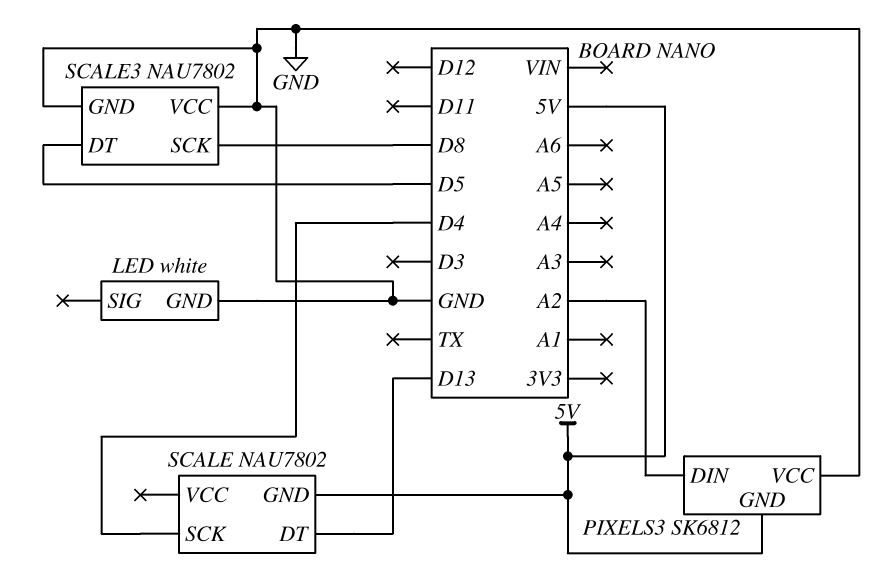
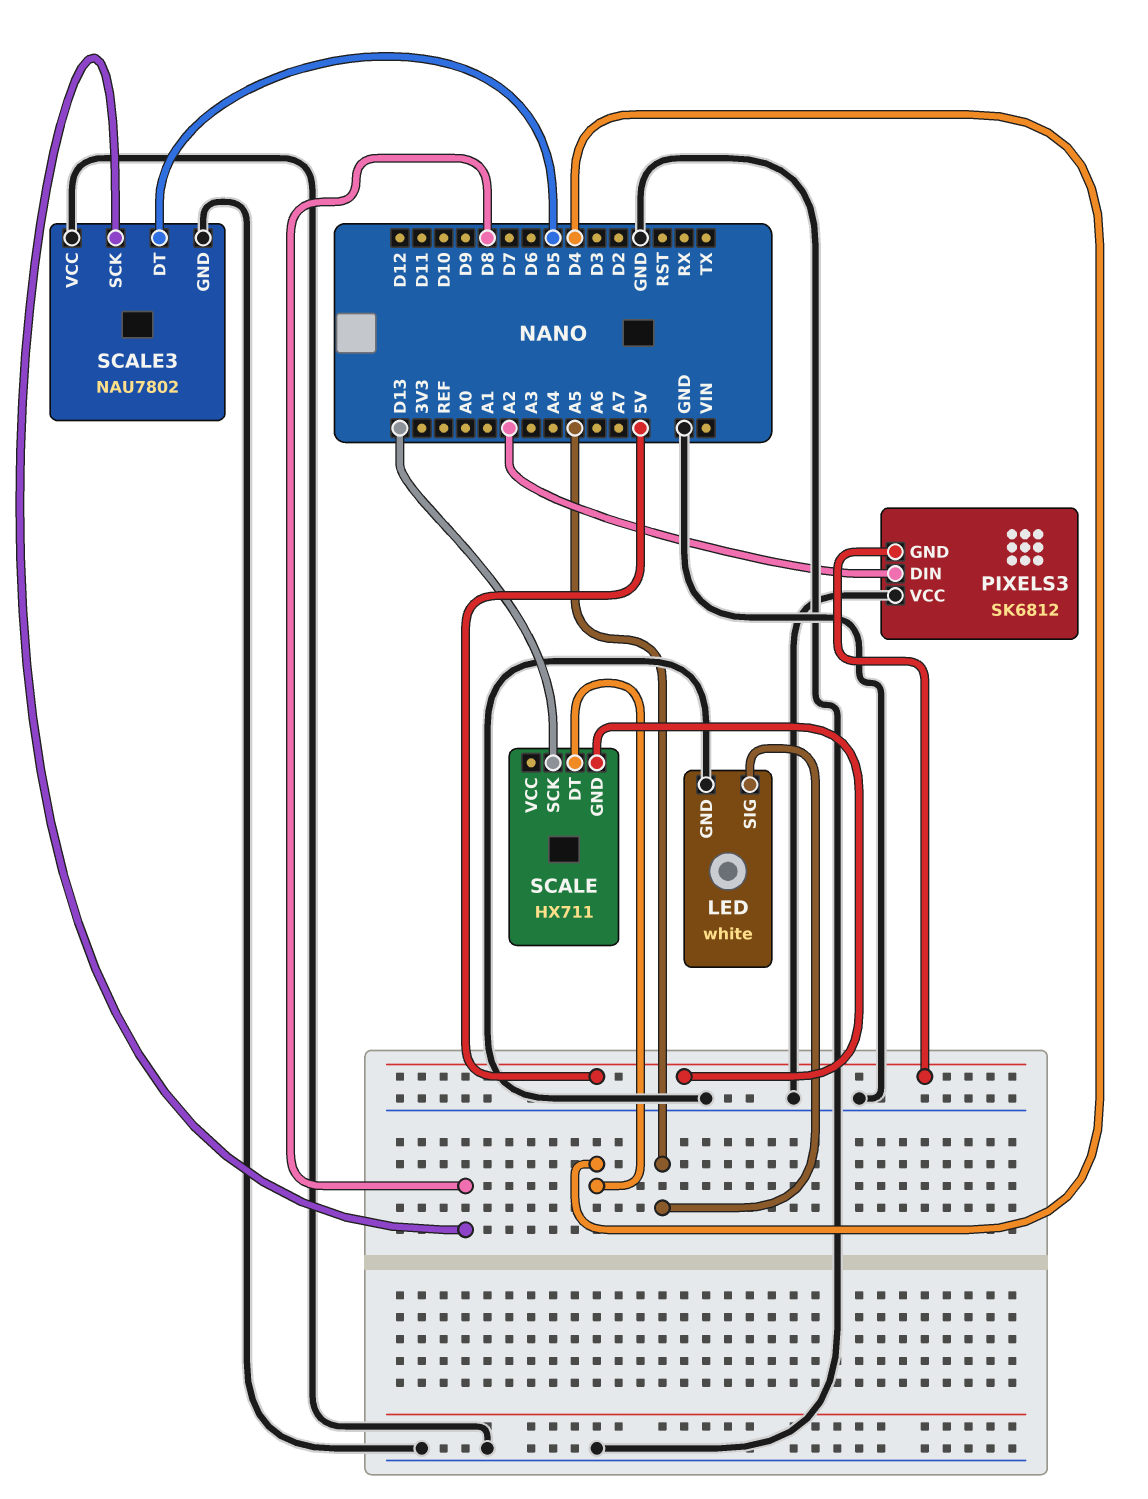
LED pin SIG: none -> A5
SCALE: NAU7802 -> HX711
SCALE pin DT: D13 -> D4
SCALE pin SCK: D4 -> D13

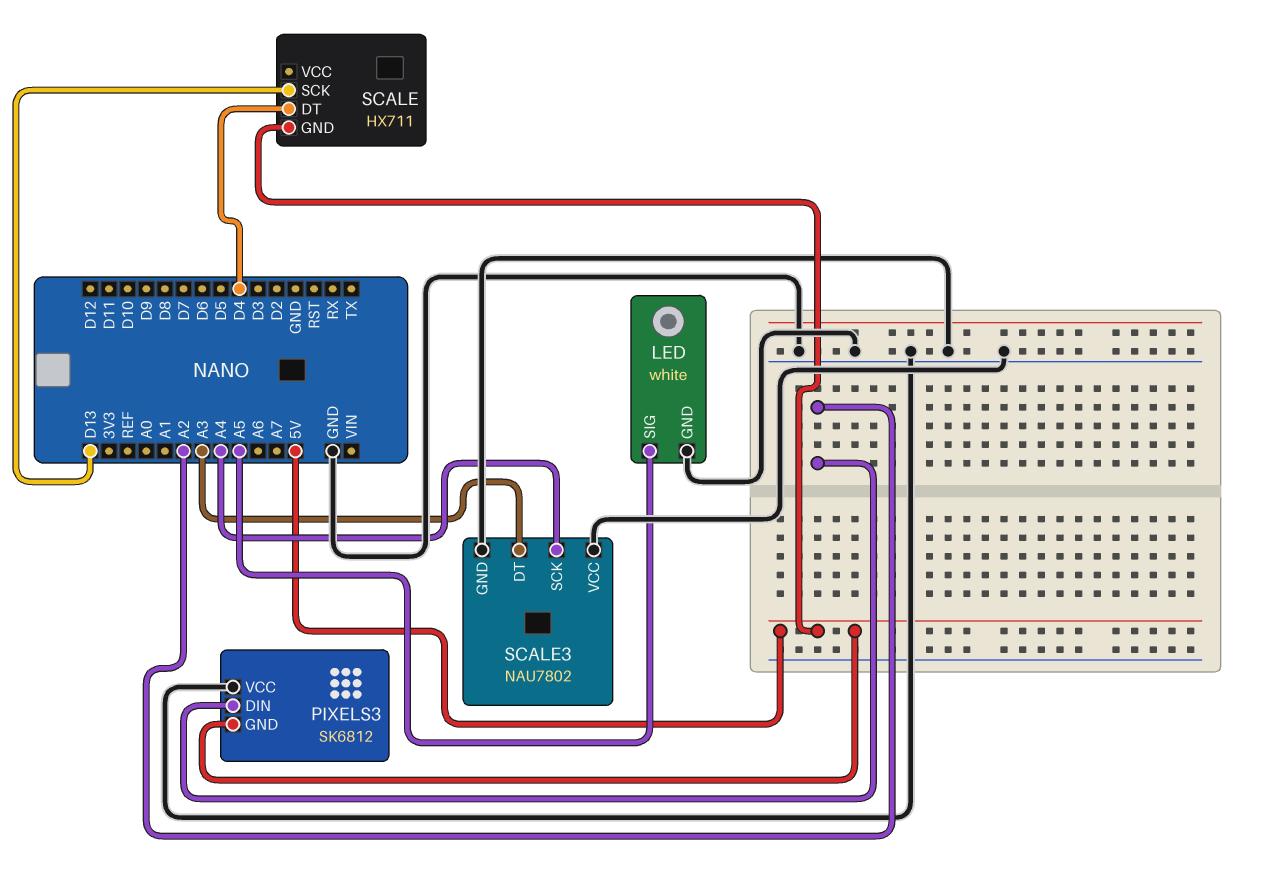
SCALE3 pin DT: D5 -> A3
SCALE3 pin SCK: D8 -> A4

